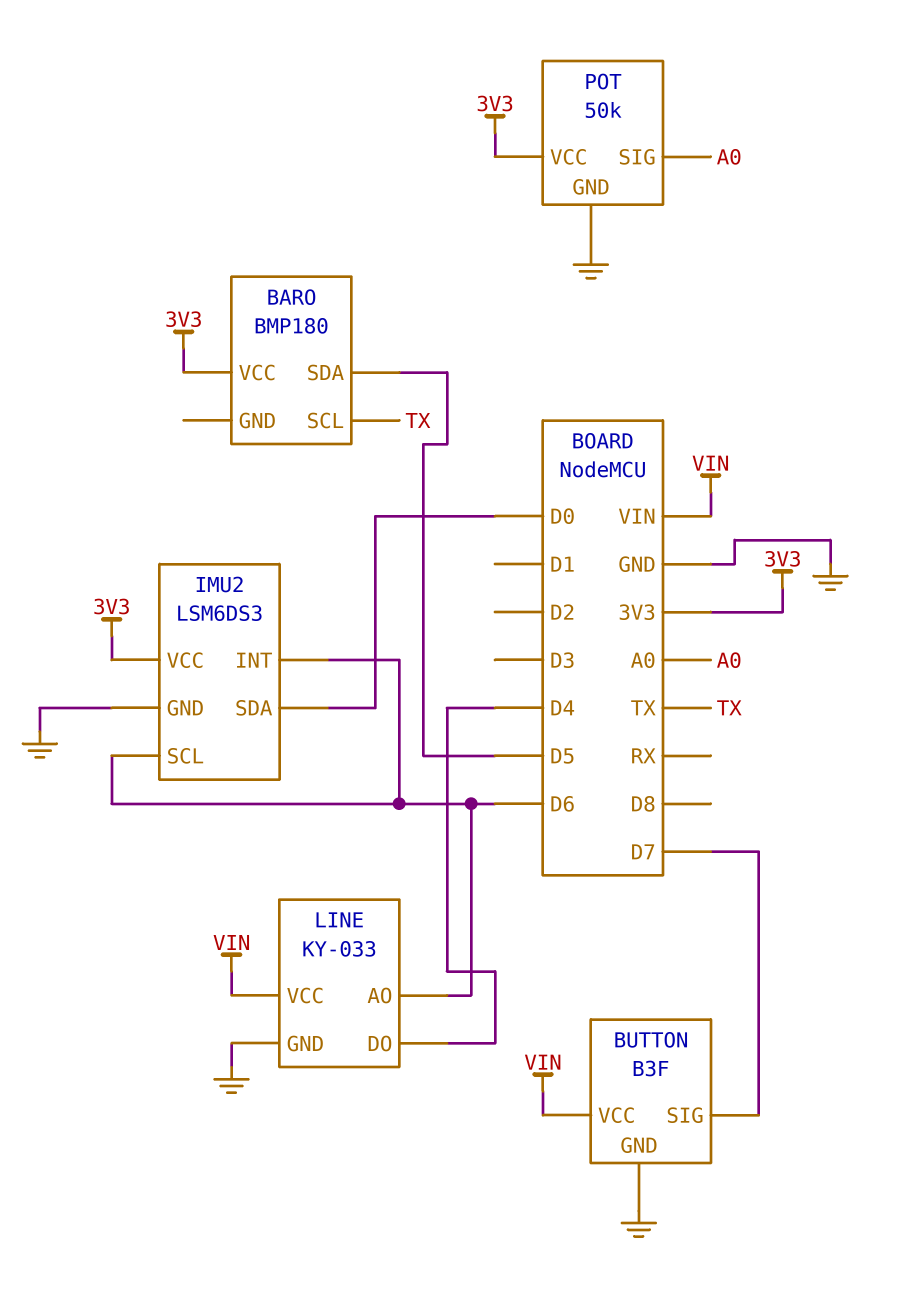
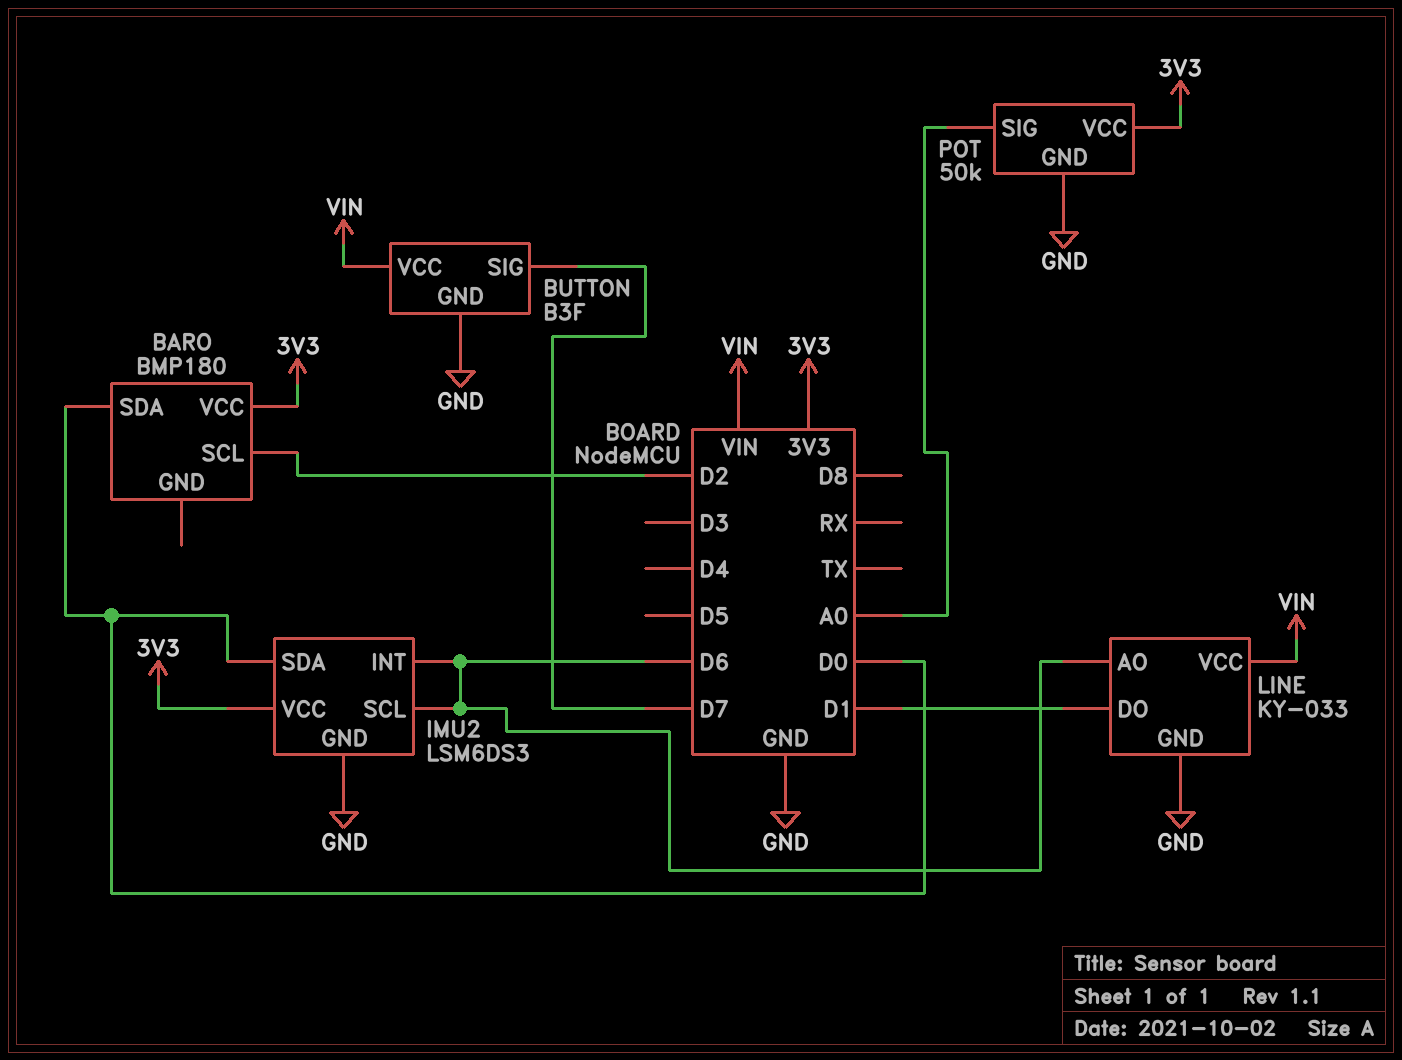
BARO pin SCL: TX -> D2
BARO pin SDA: D5 -> D0
LINE pin DO: D4 -> D1

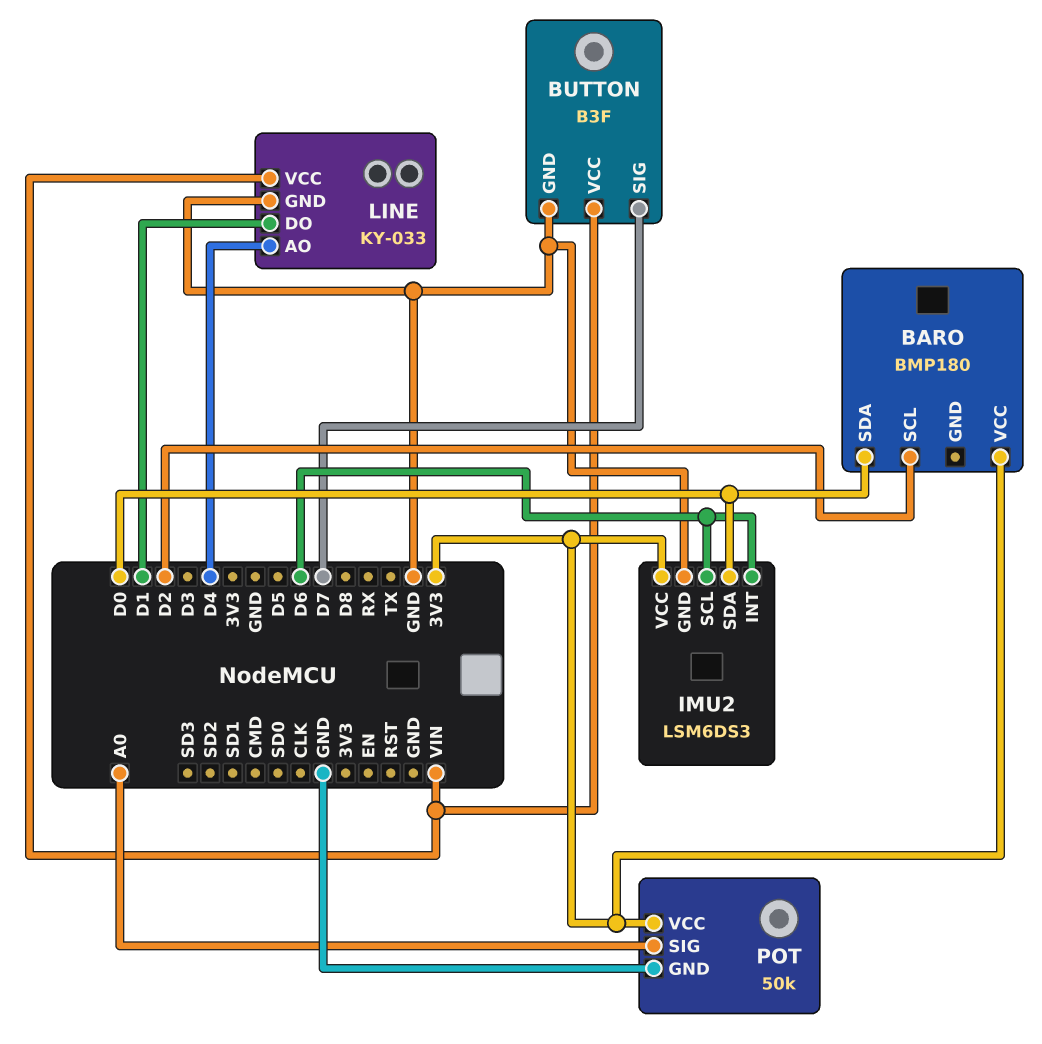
LINE pin AO: D6 -> D4

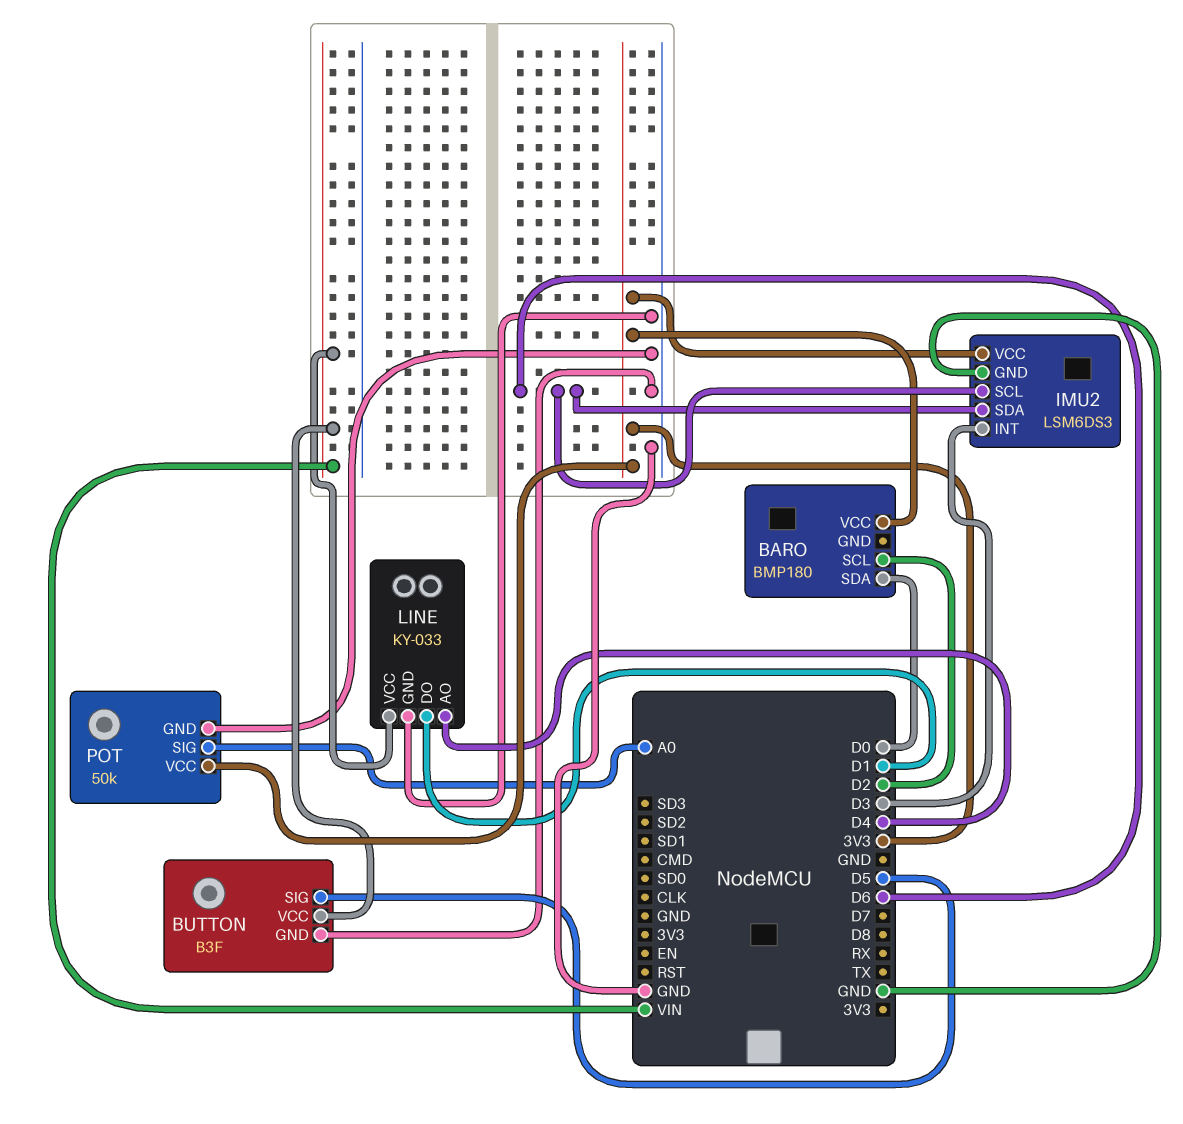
BUTTON pin SIG: D7 -> D5
IMU2 pin INT: D6 -> D3
IMU2 pin SDA: D0 -> D6

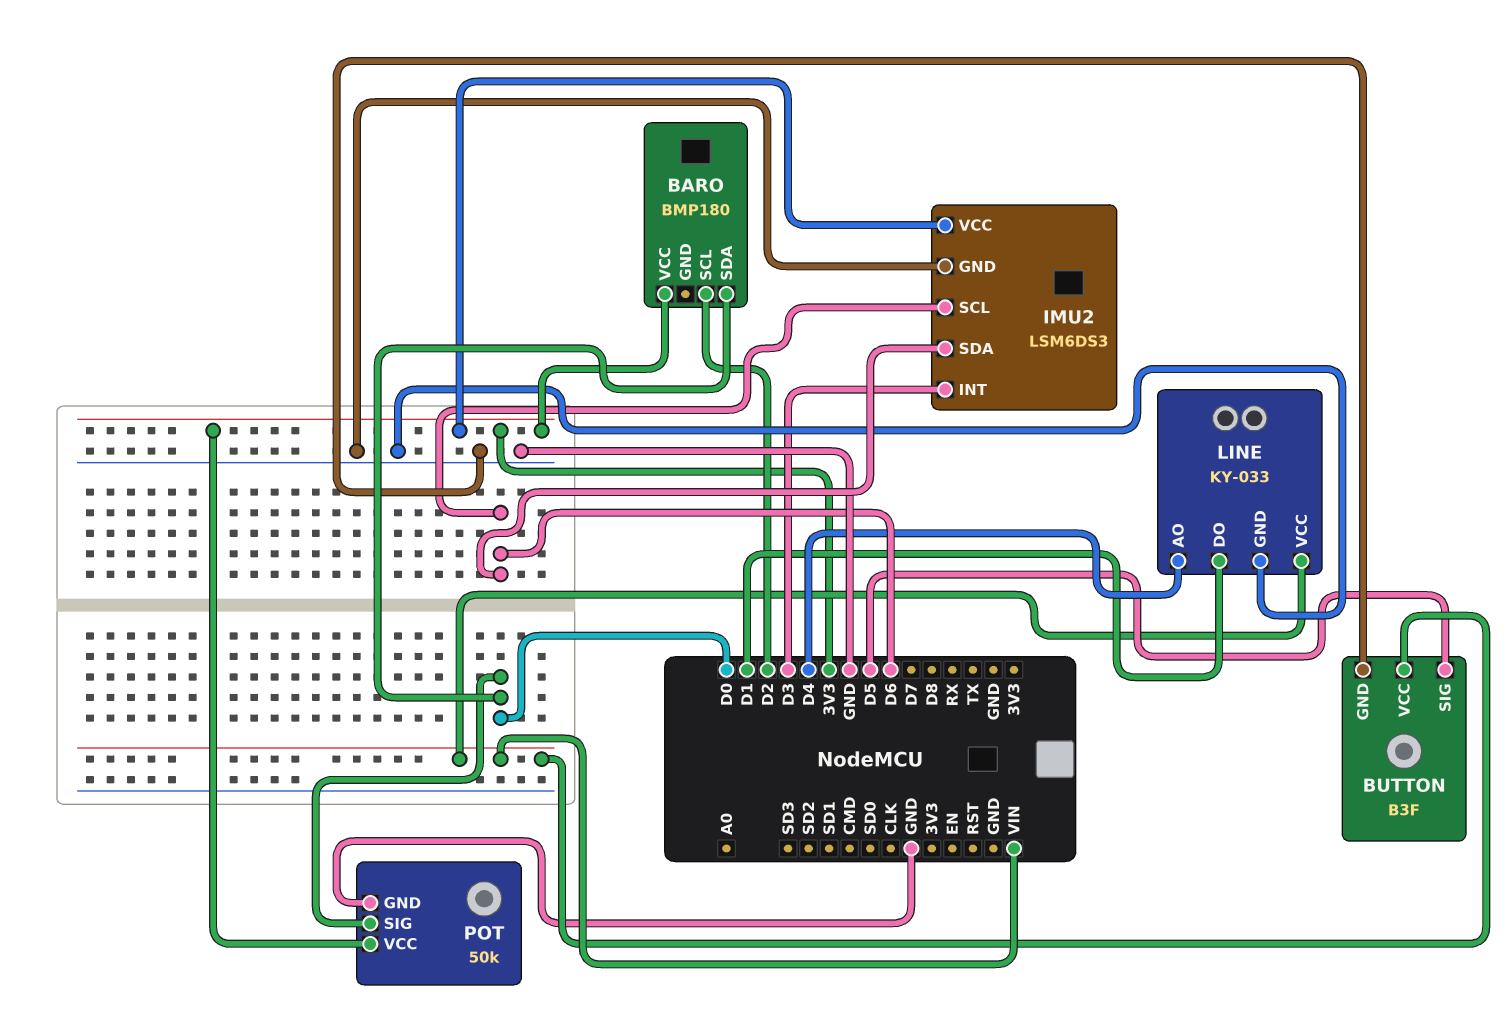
POT pin SIG: A0 -> D0

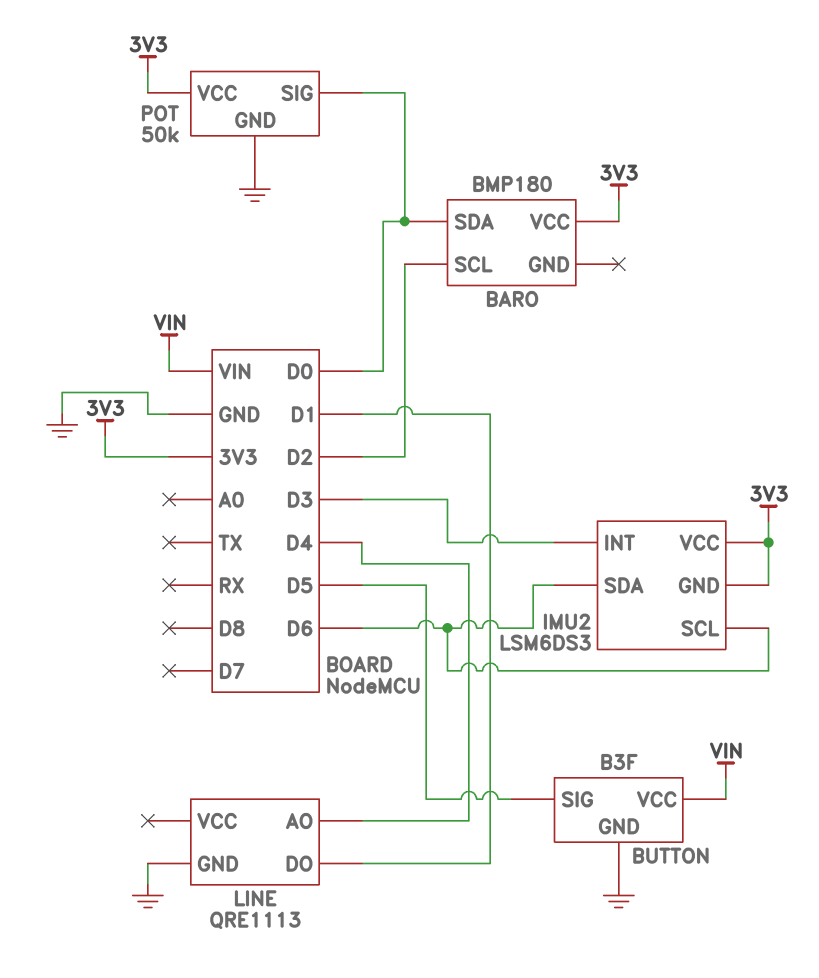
IMU2 pin GND: GND -> 3V3
LINE: KY-033 -> QRE1113
LINE pin VCC: VIN -> none

